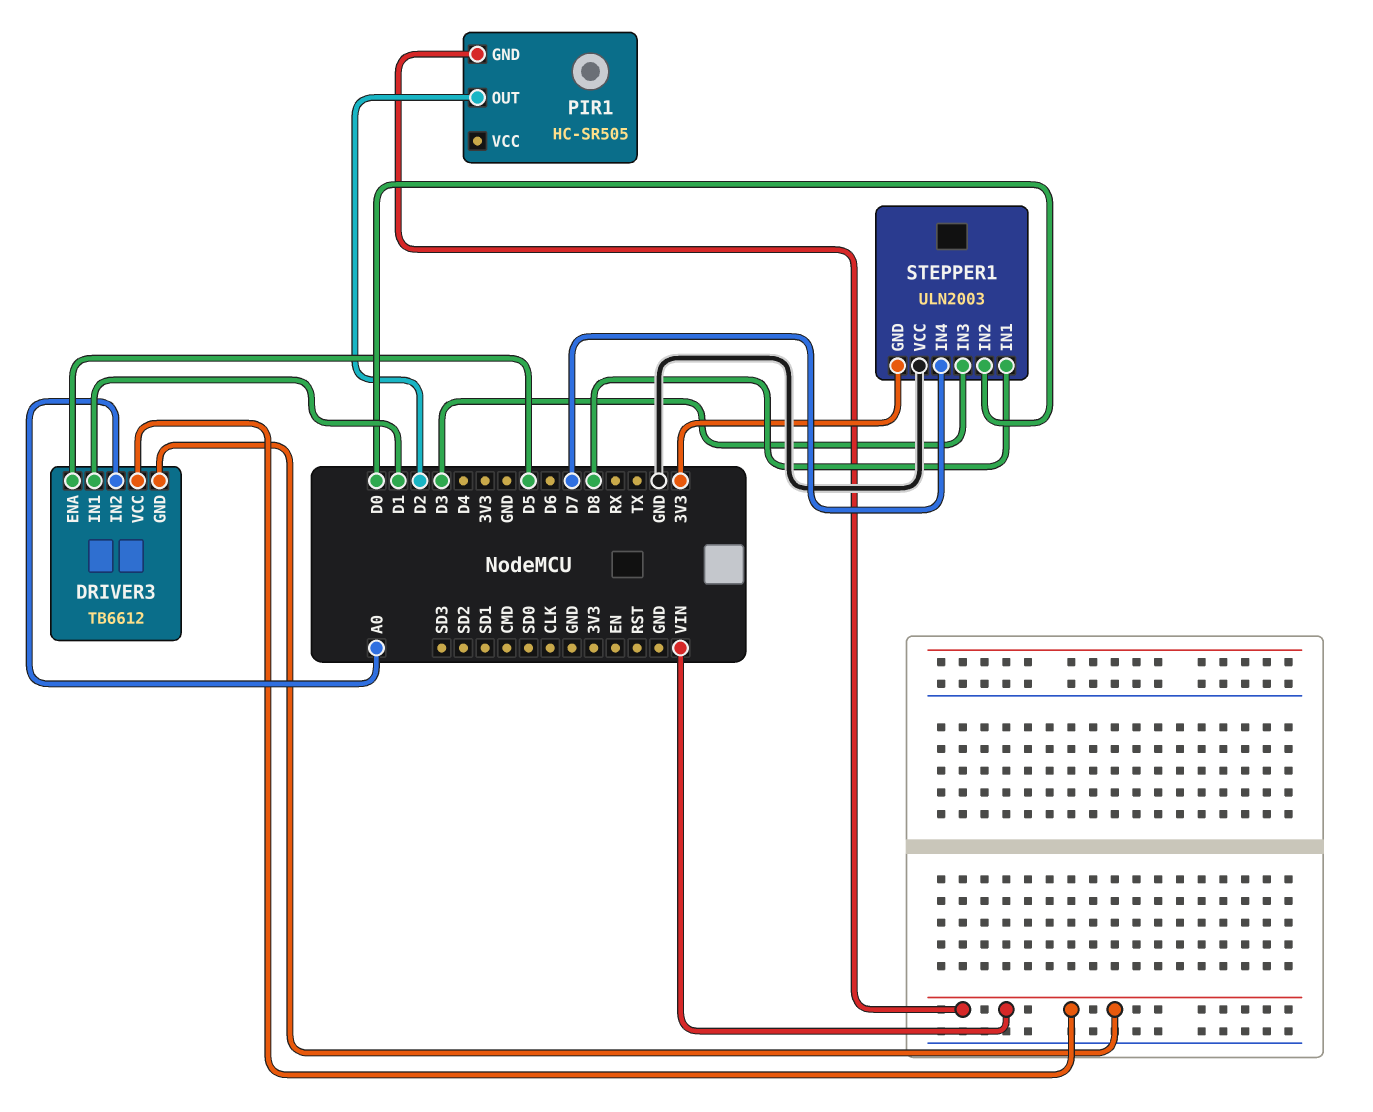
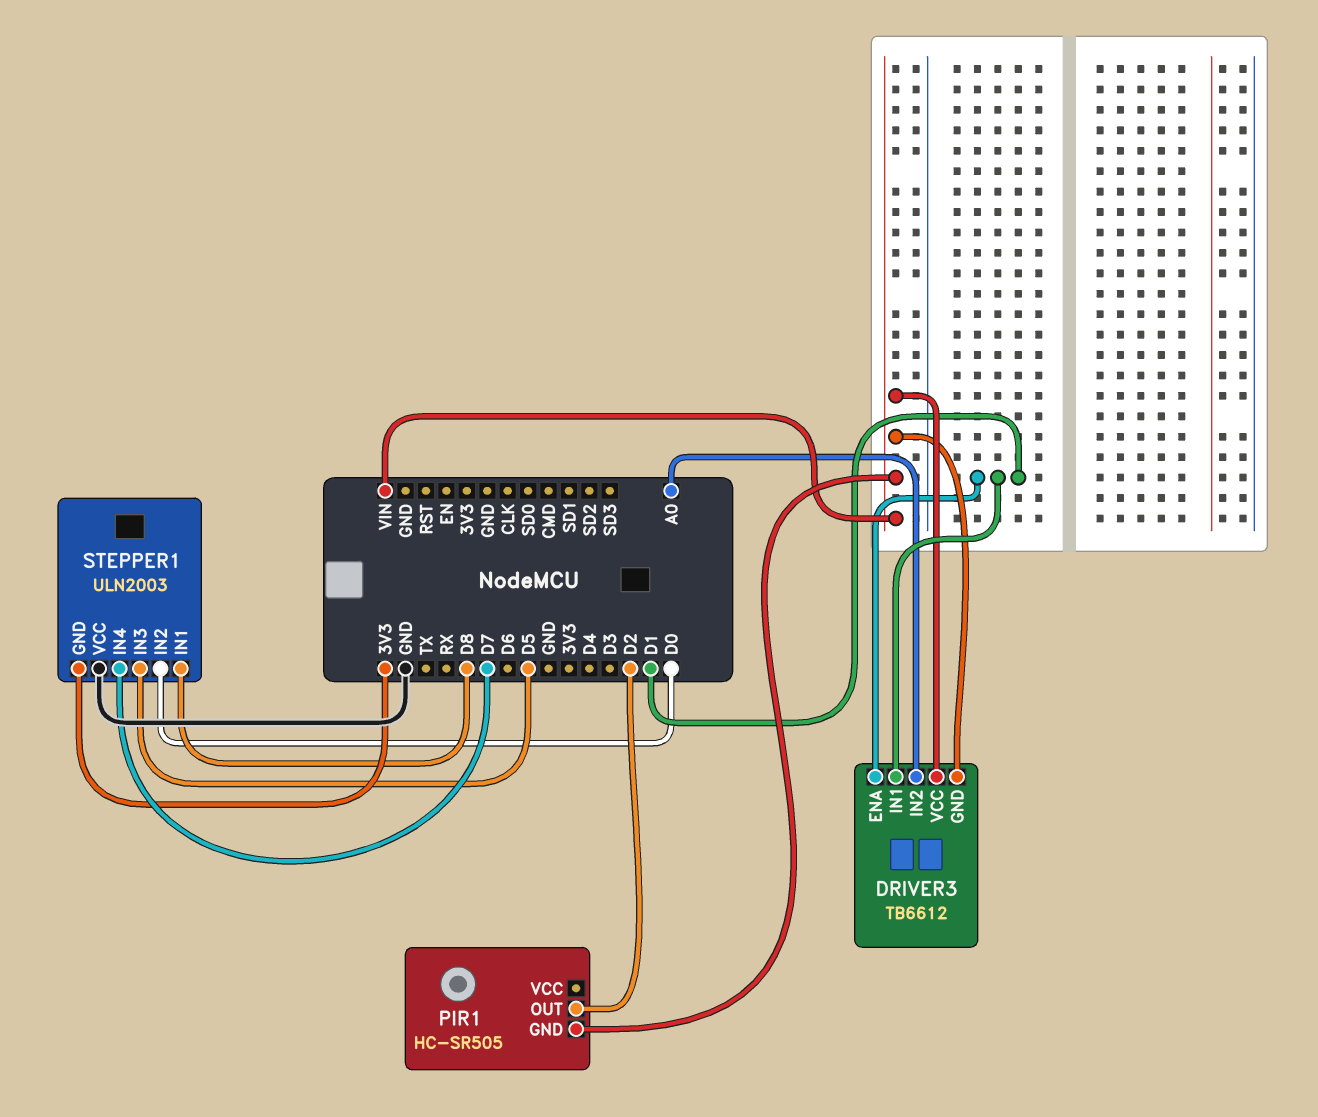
DRIVER3 pin ENA: D5 -> D1
STEPPER1 pin IN3: D3 -> D5

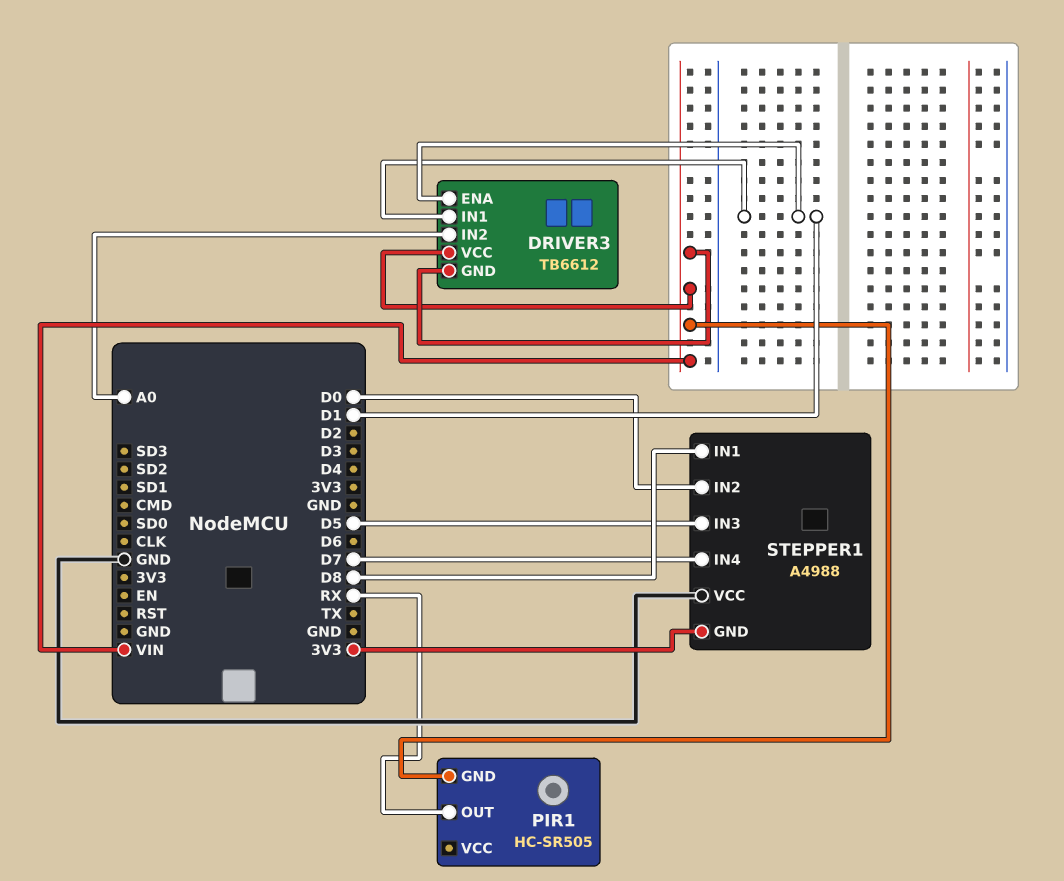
PIR1 pin OUT: D2 -> RX
STEPPER1: ULN2003 -> A4988

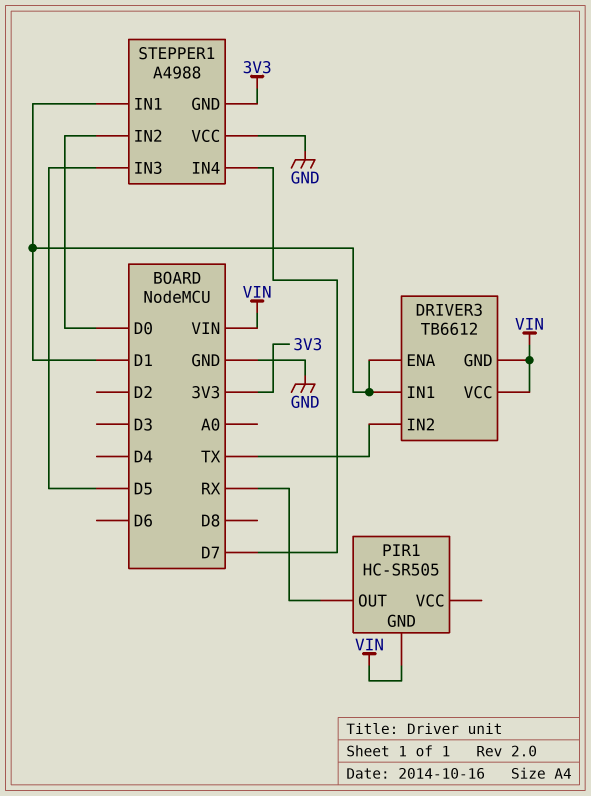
DRIVER3 pin IN2: A0 -> TX
STEPPER1 pin IN1: D8 -> D1

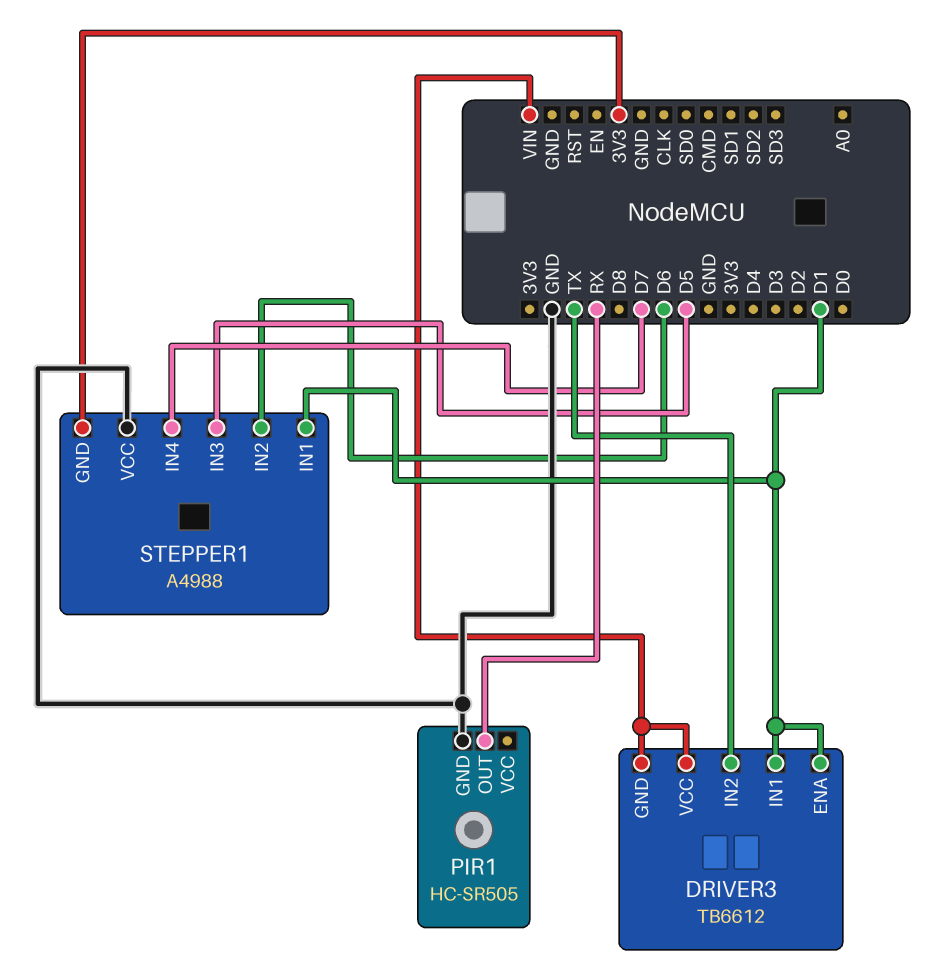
PIR1 pin GND: VIN -> GND
STEPPER1 pin IN2: D0 -> D6

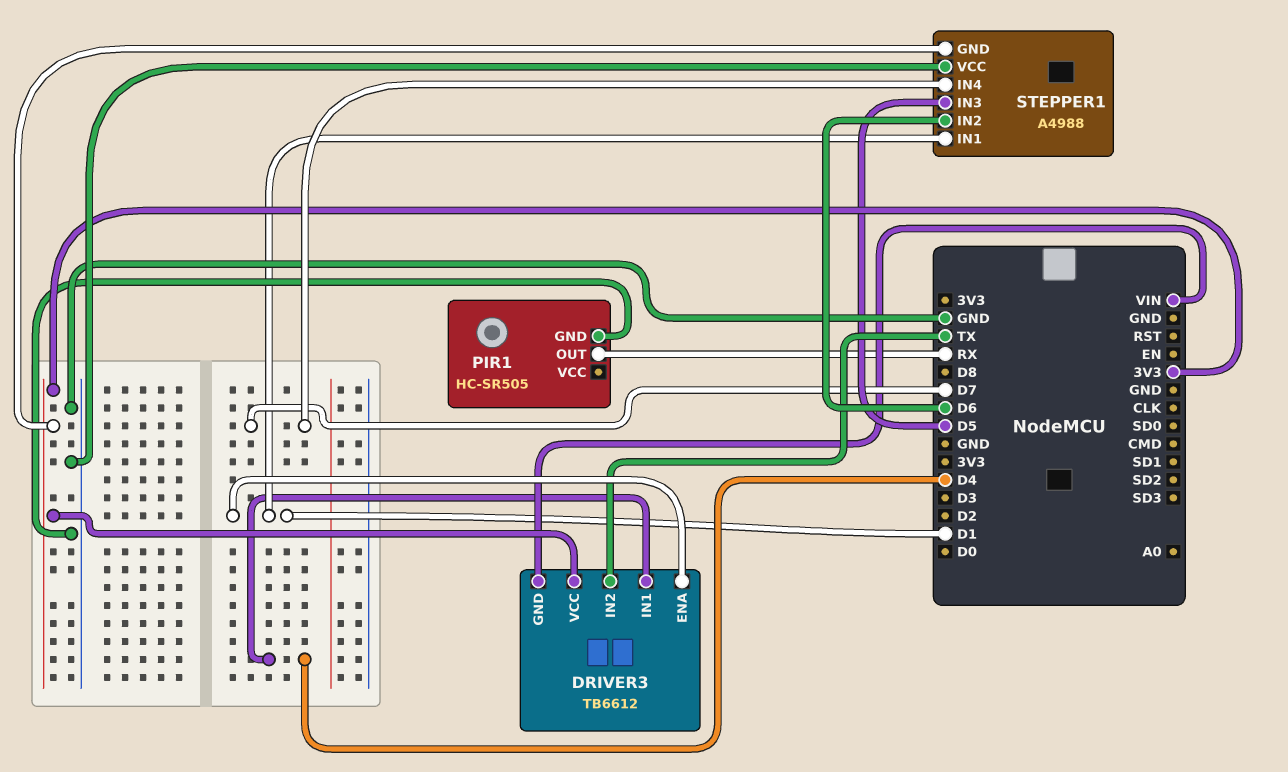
DRIVER3 pin IN1: D1 -> D4
DRIVER3 pin VCC: VIN -> 3V3

